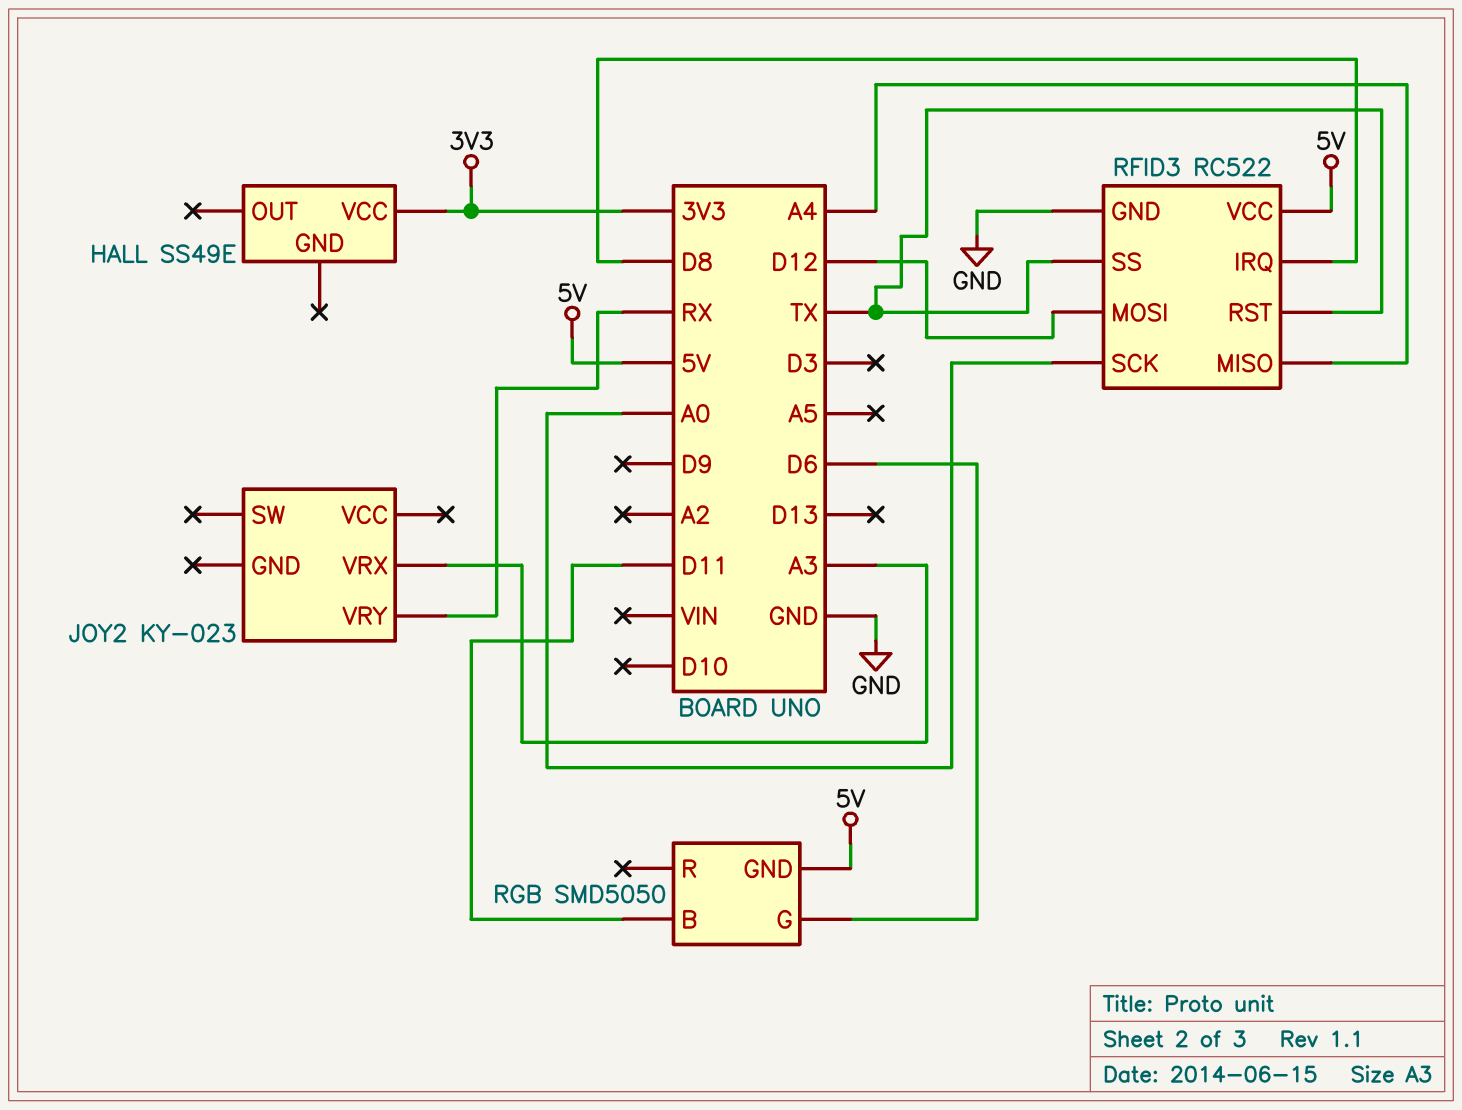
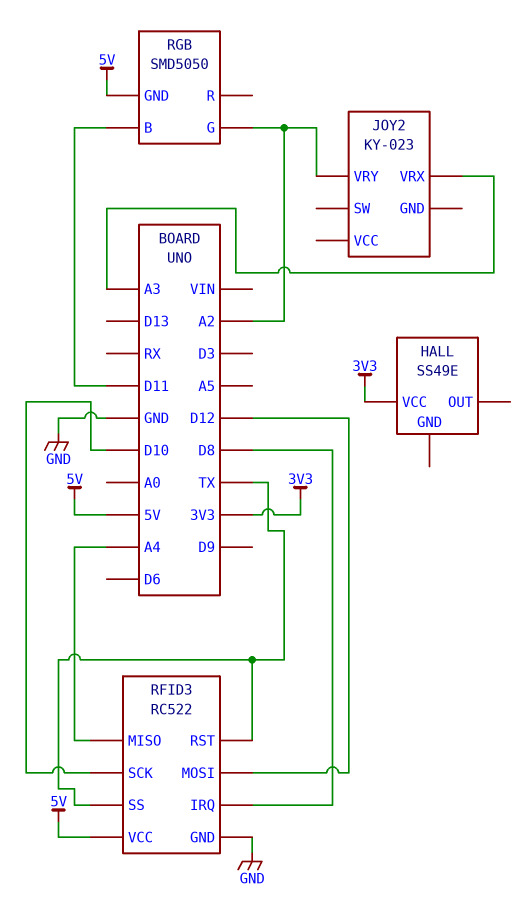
JOY2 pin VRY: RX -> A2
RFID3 pin SCK: A0 -> D10
RGB pin G: D6 -> A2

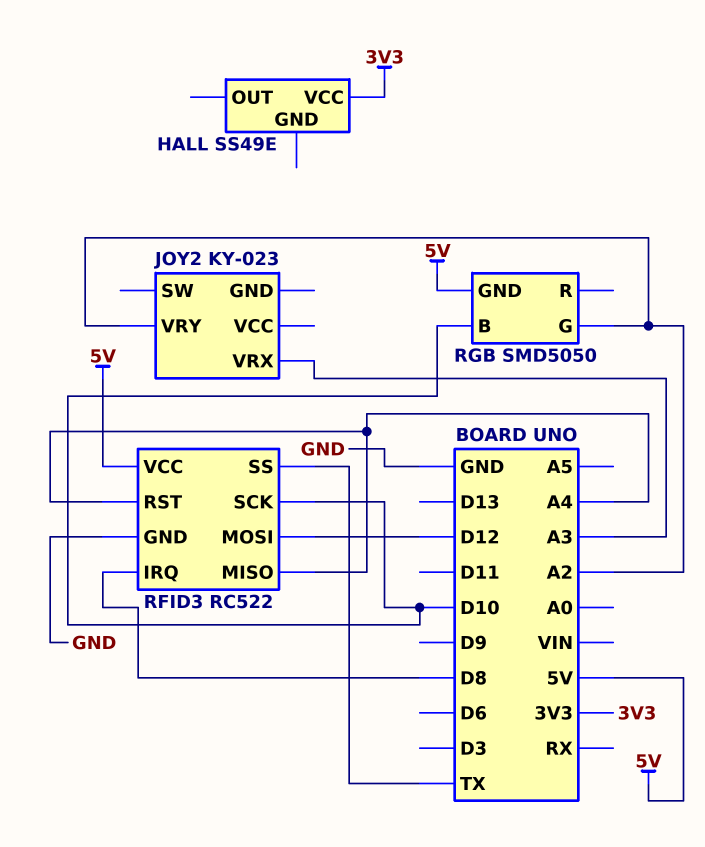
RFID3 pin RST: TX -> A4
RGB pin B: D11 -> D10

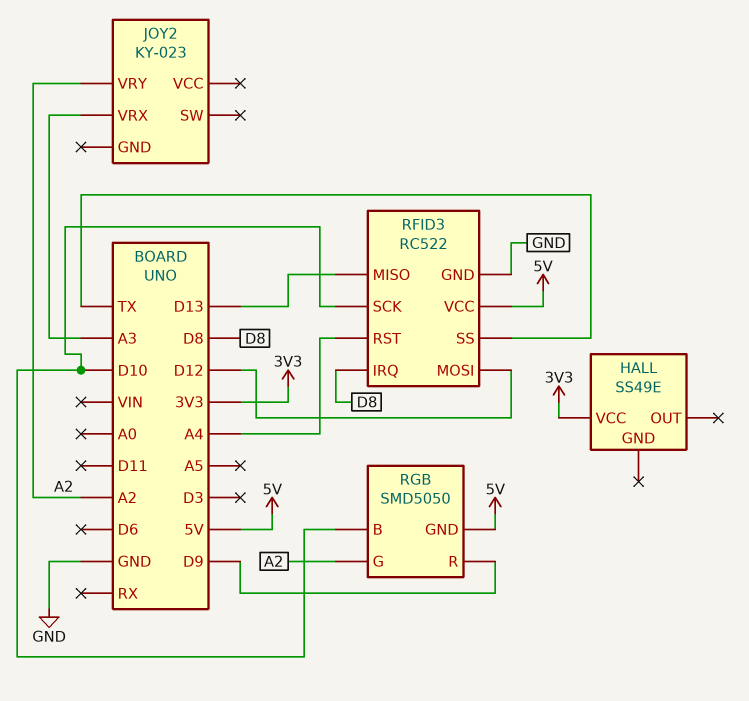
RFID3 pin MISO: A4 -> D13
RGB pin R: none -> D9

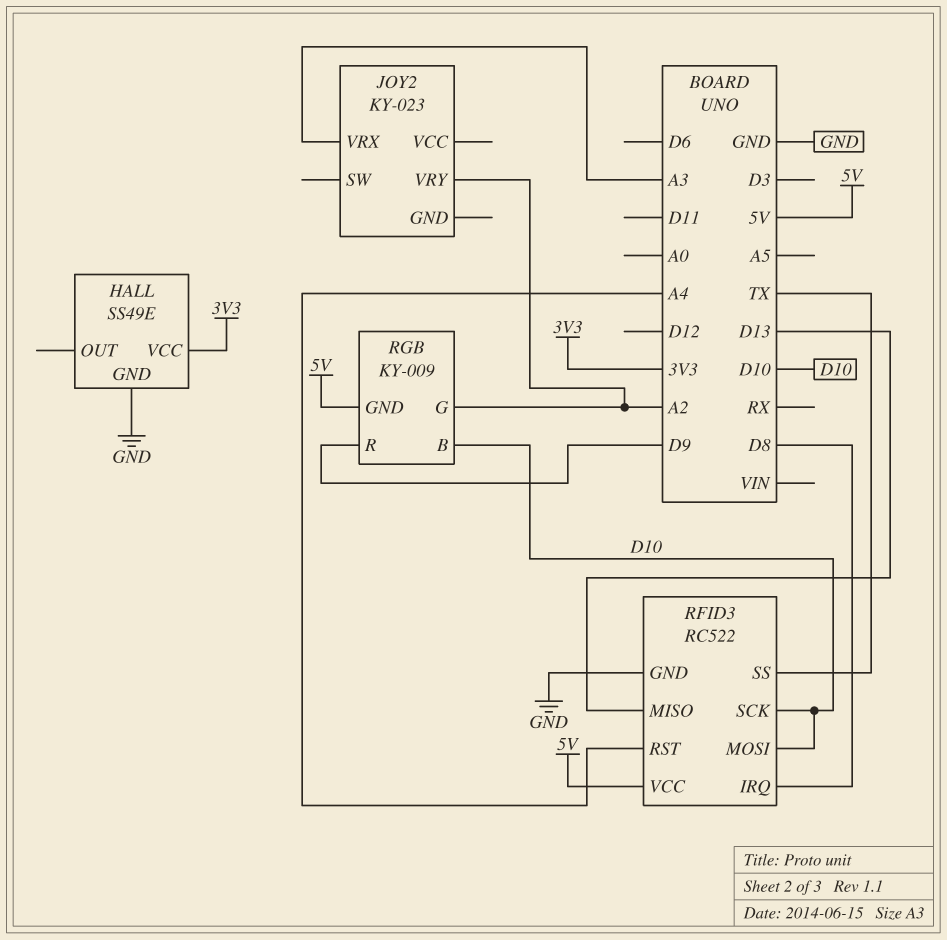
HALL pin GND: none -> GND
RFID3 pin MOSI: D12 -> D10
RGB: SMD5050 -> KY-009

